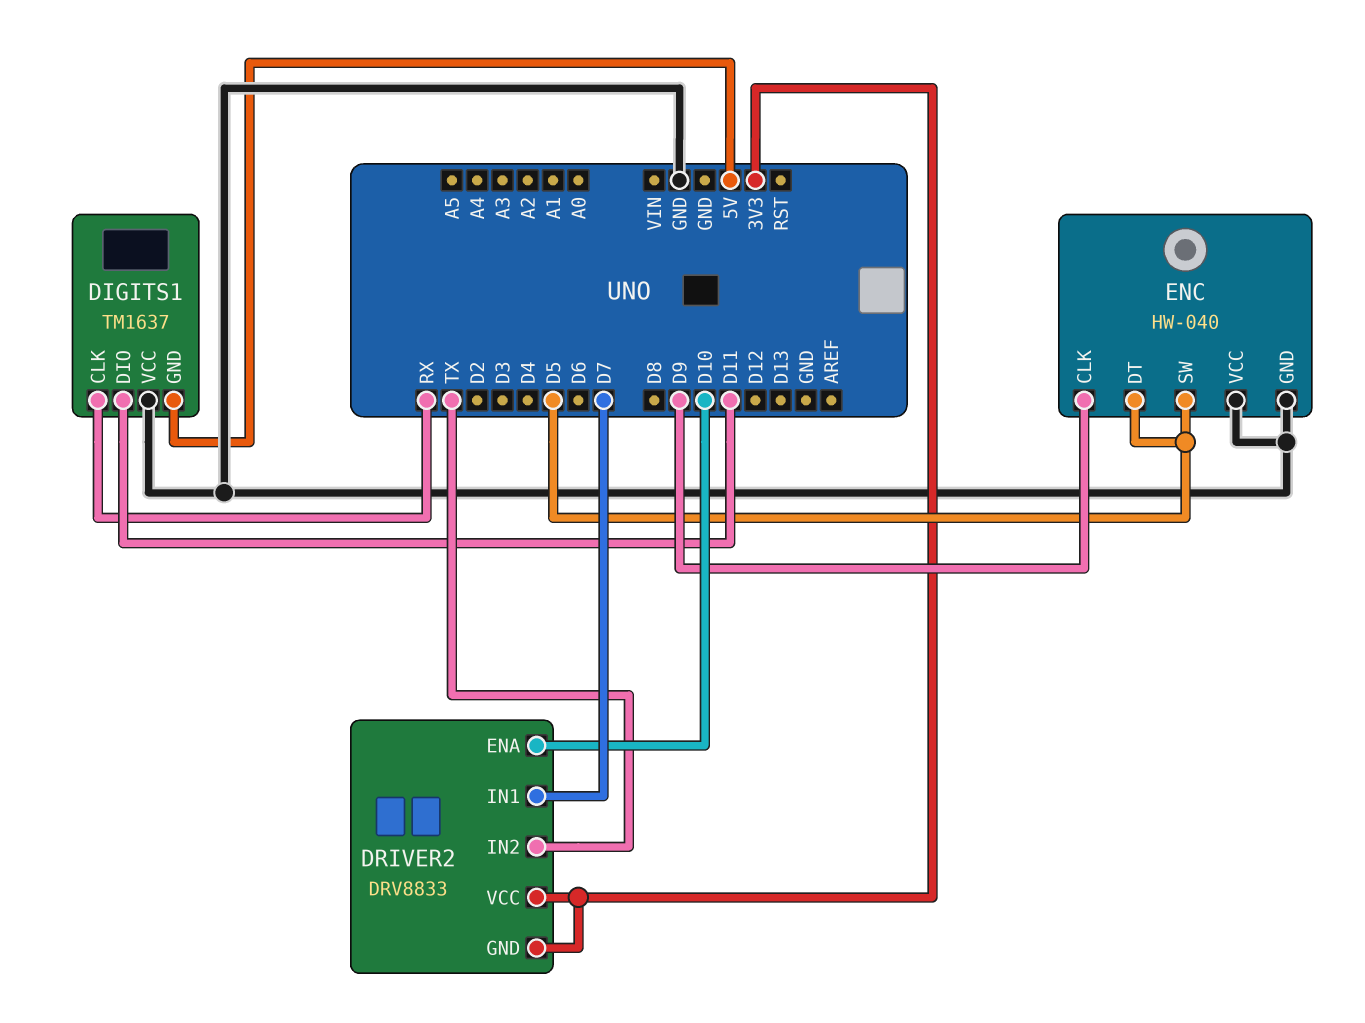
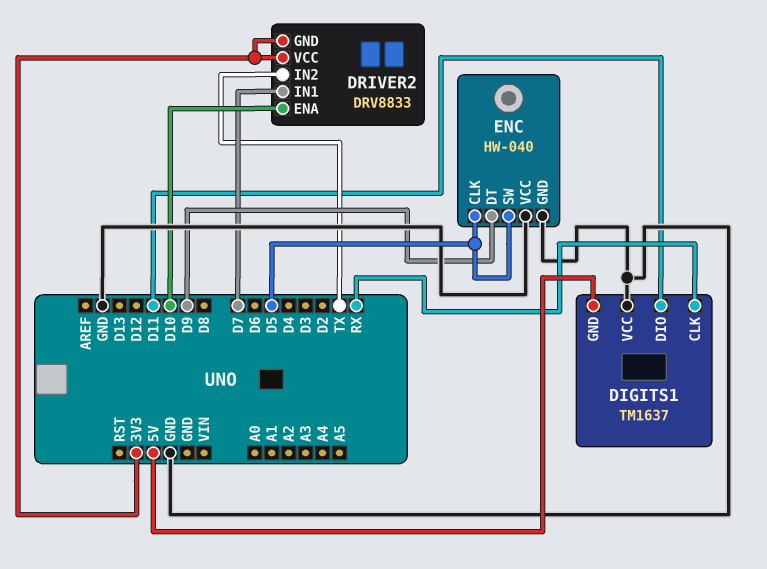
ENC pin CLK: D9 -> D5
ENC pin DT: D5 -> D9

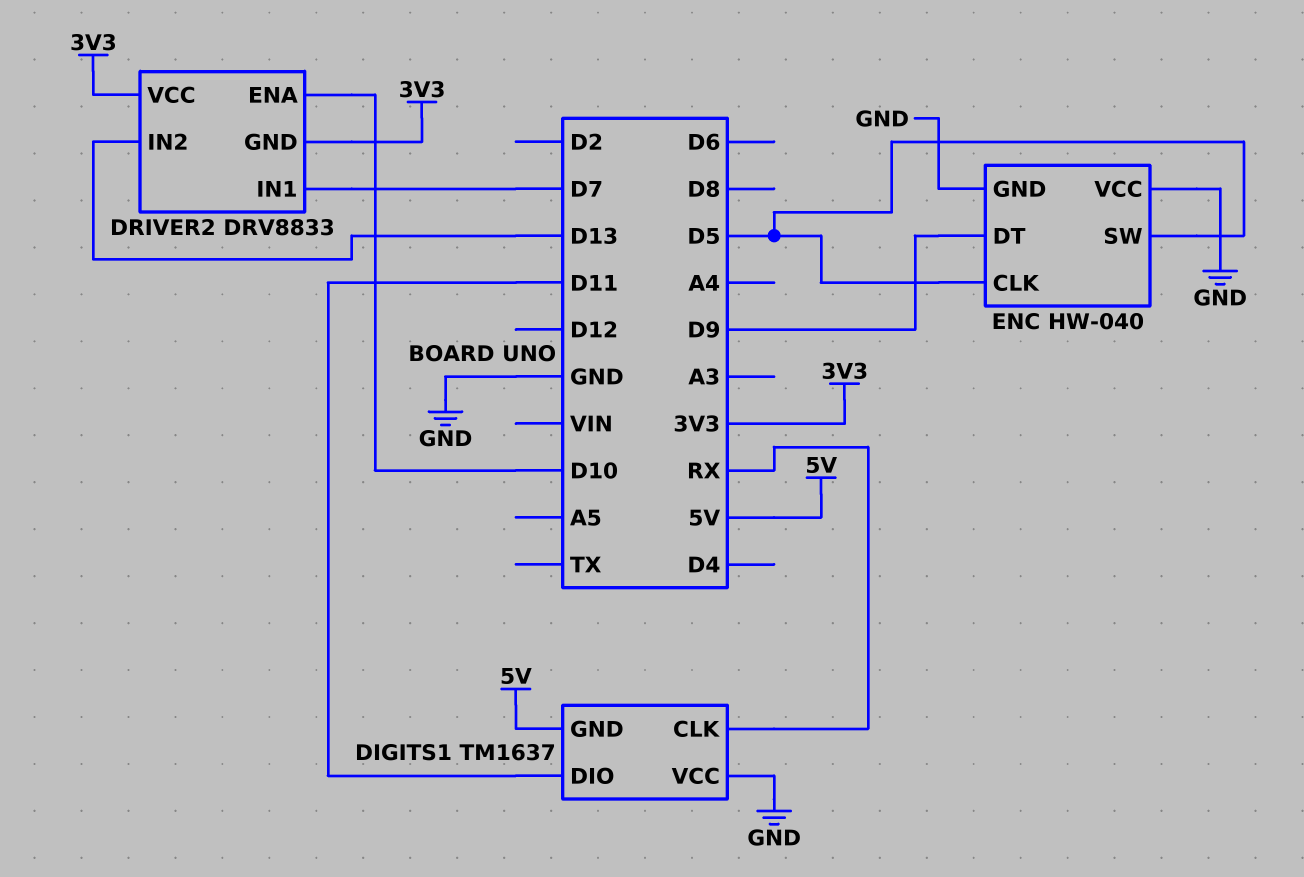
DRIVER2 pin IN2: TX -> D13

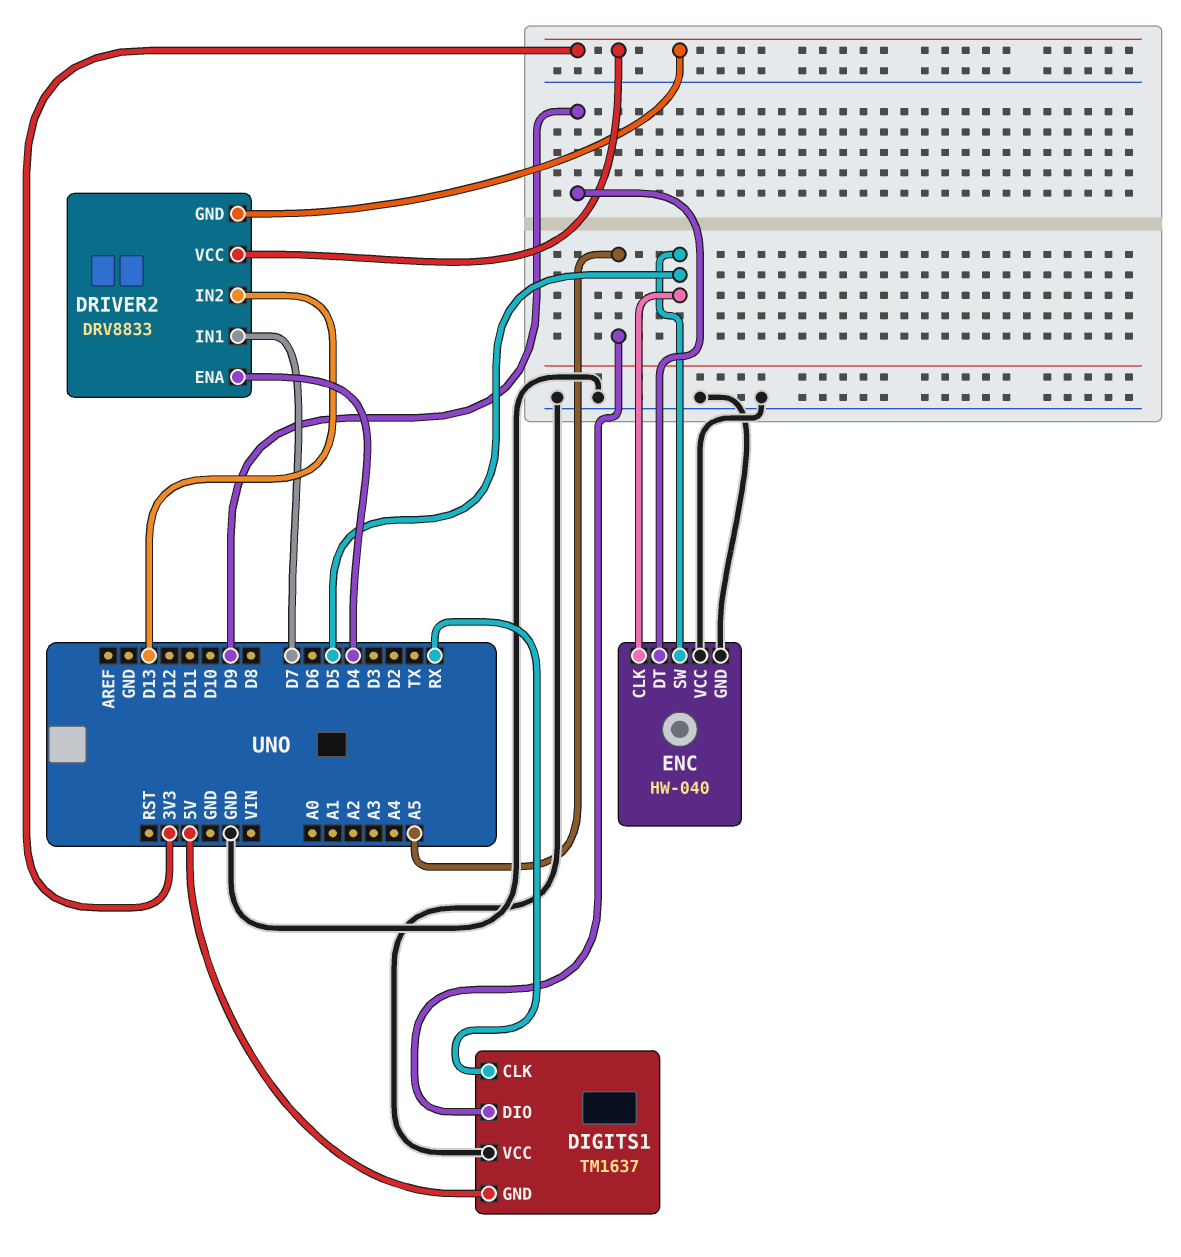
DIGITS1 pin DIO: D11 -> A5
DRIVER2 pin ENA: D10 -> D4

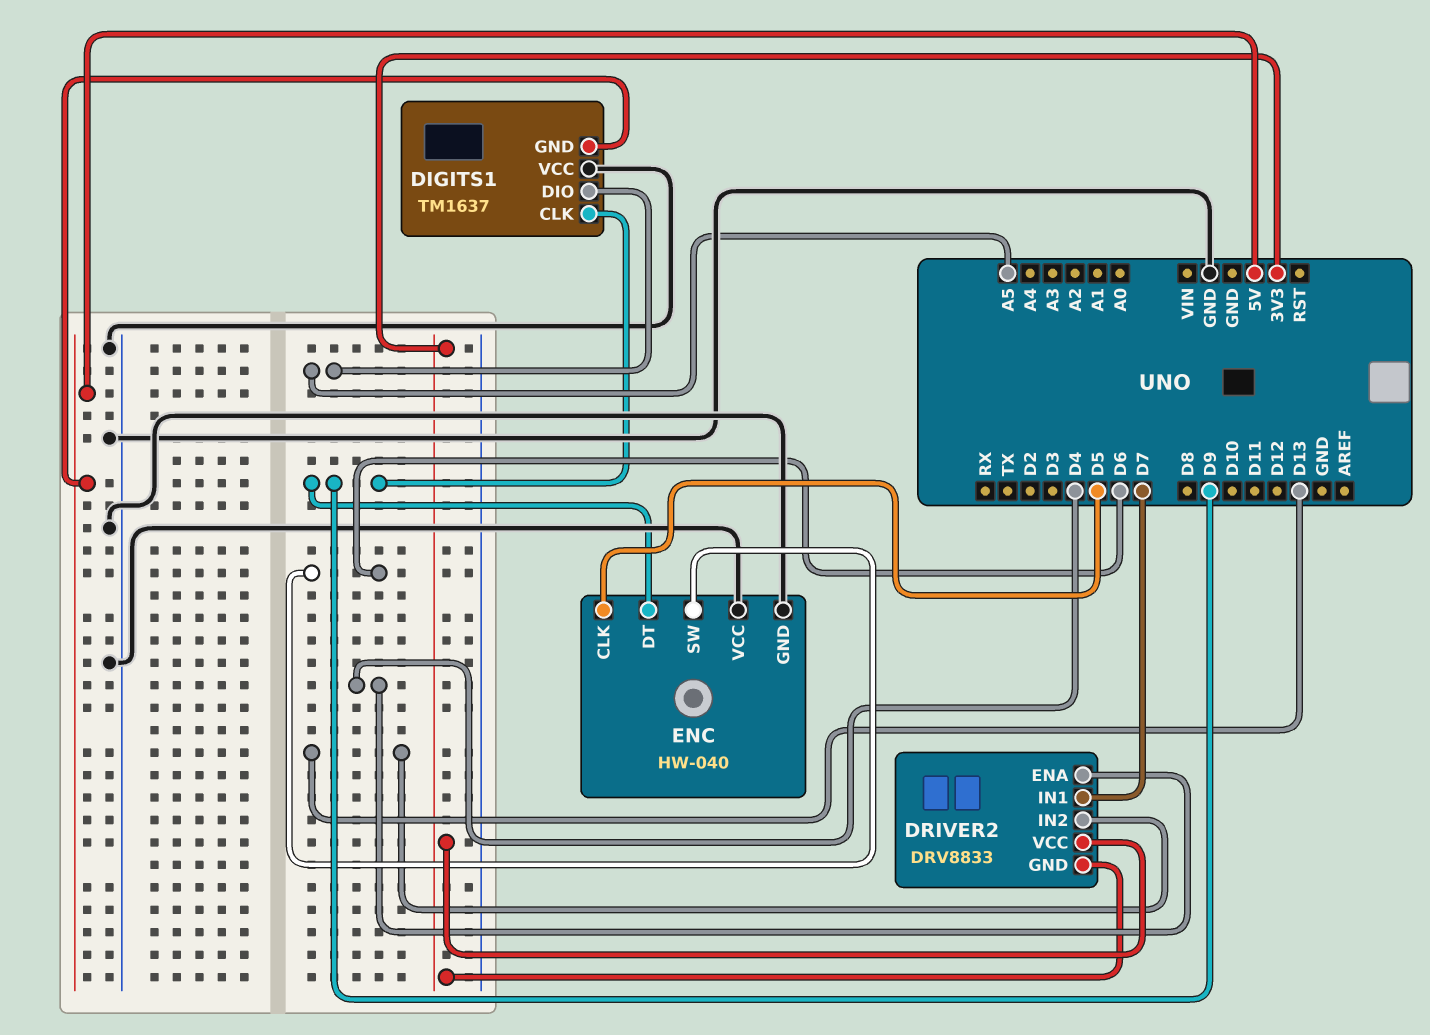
DIGITS1 pin CLK: RX -> D9
ENC pin SW: D5 -> D6

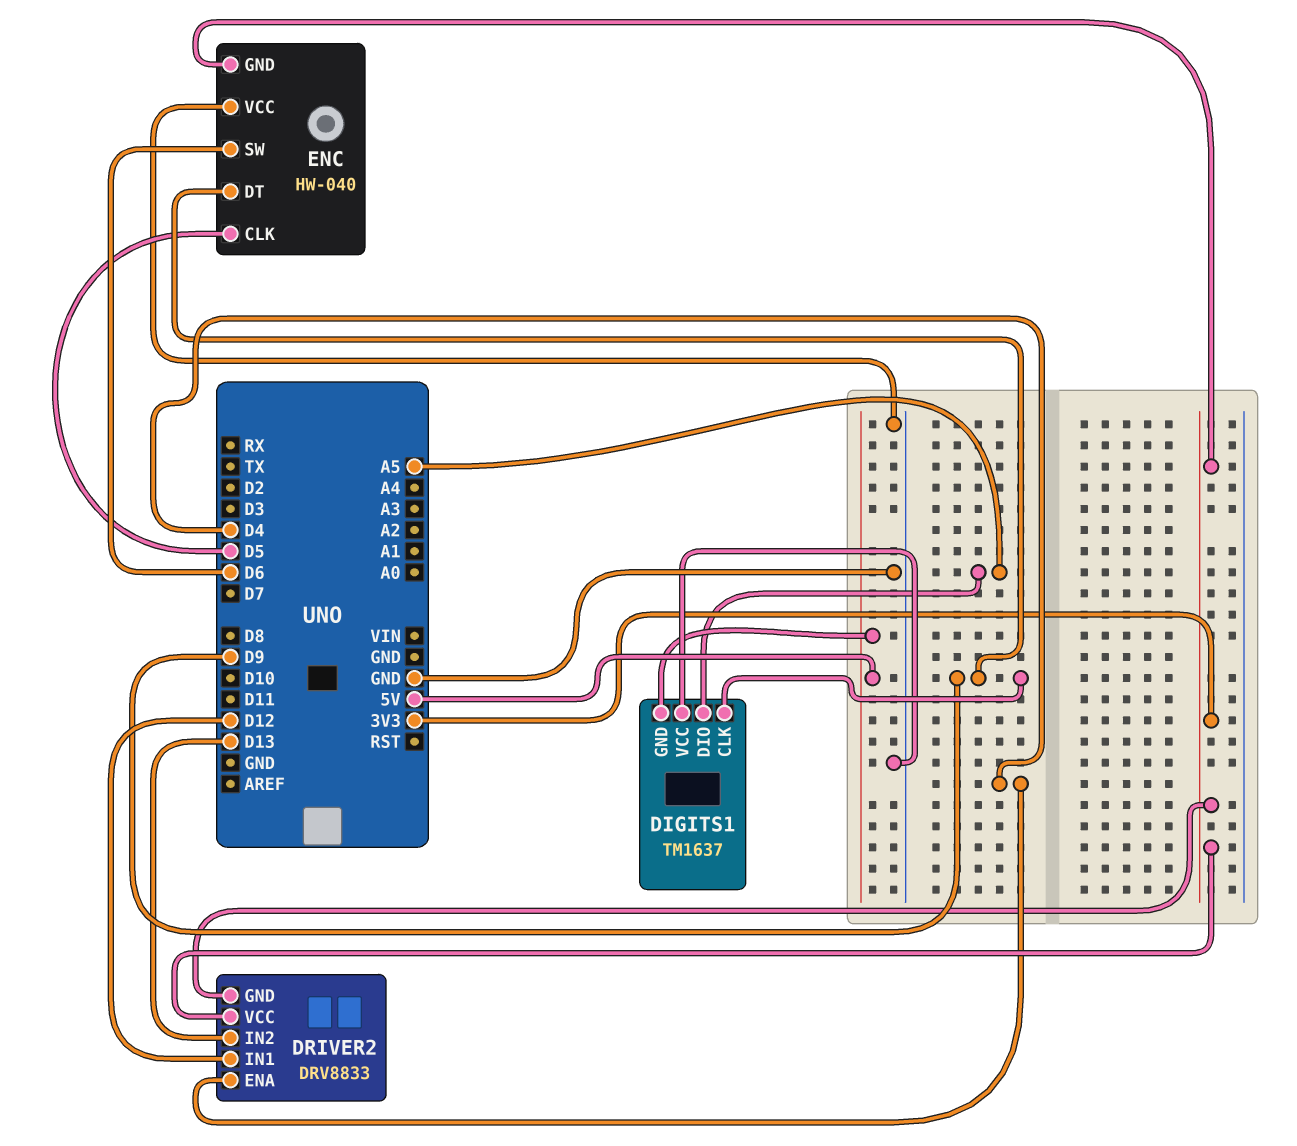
DRIVER2 pin IN1: D7 -> D12
ENC pin GND: GND -> 3V3

